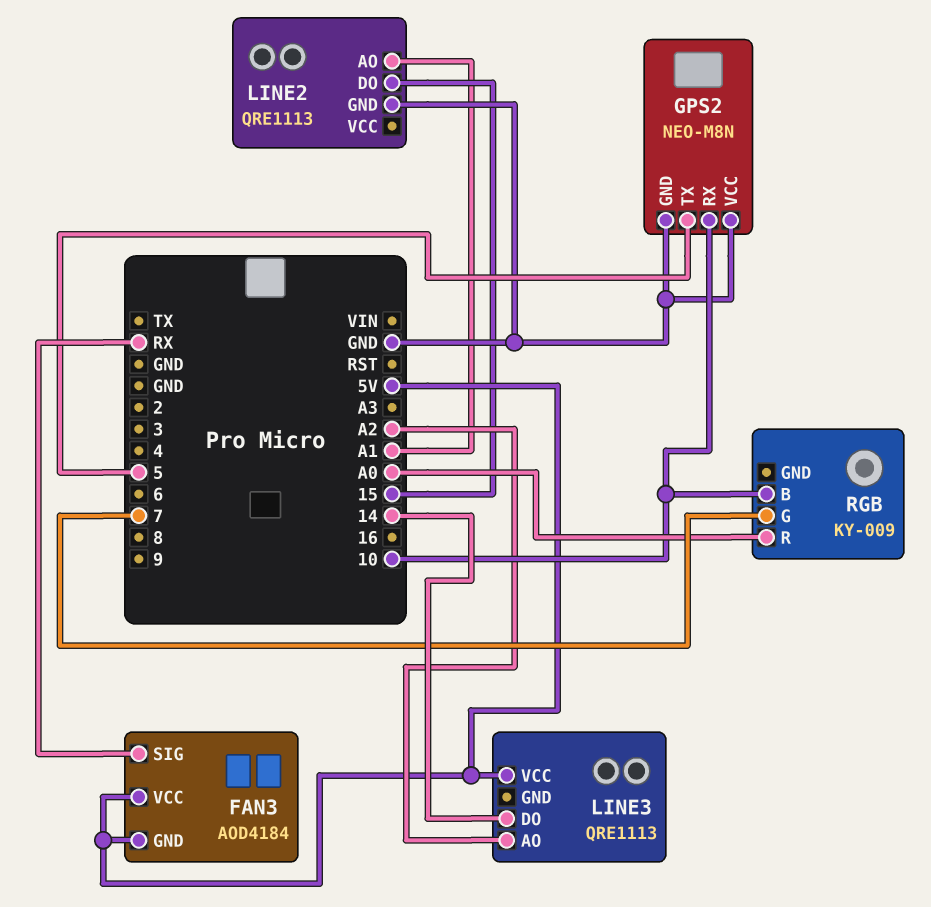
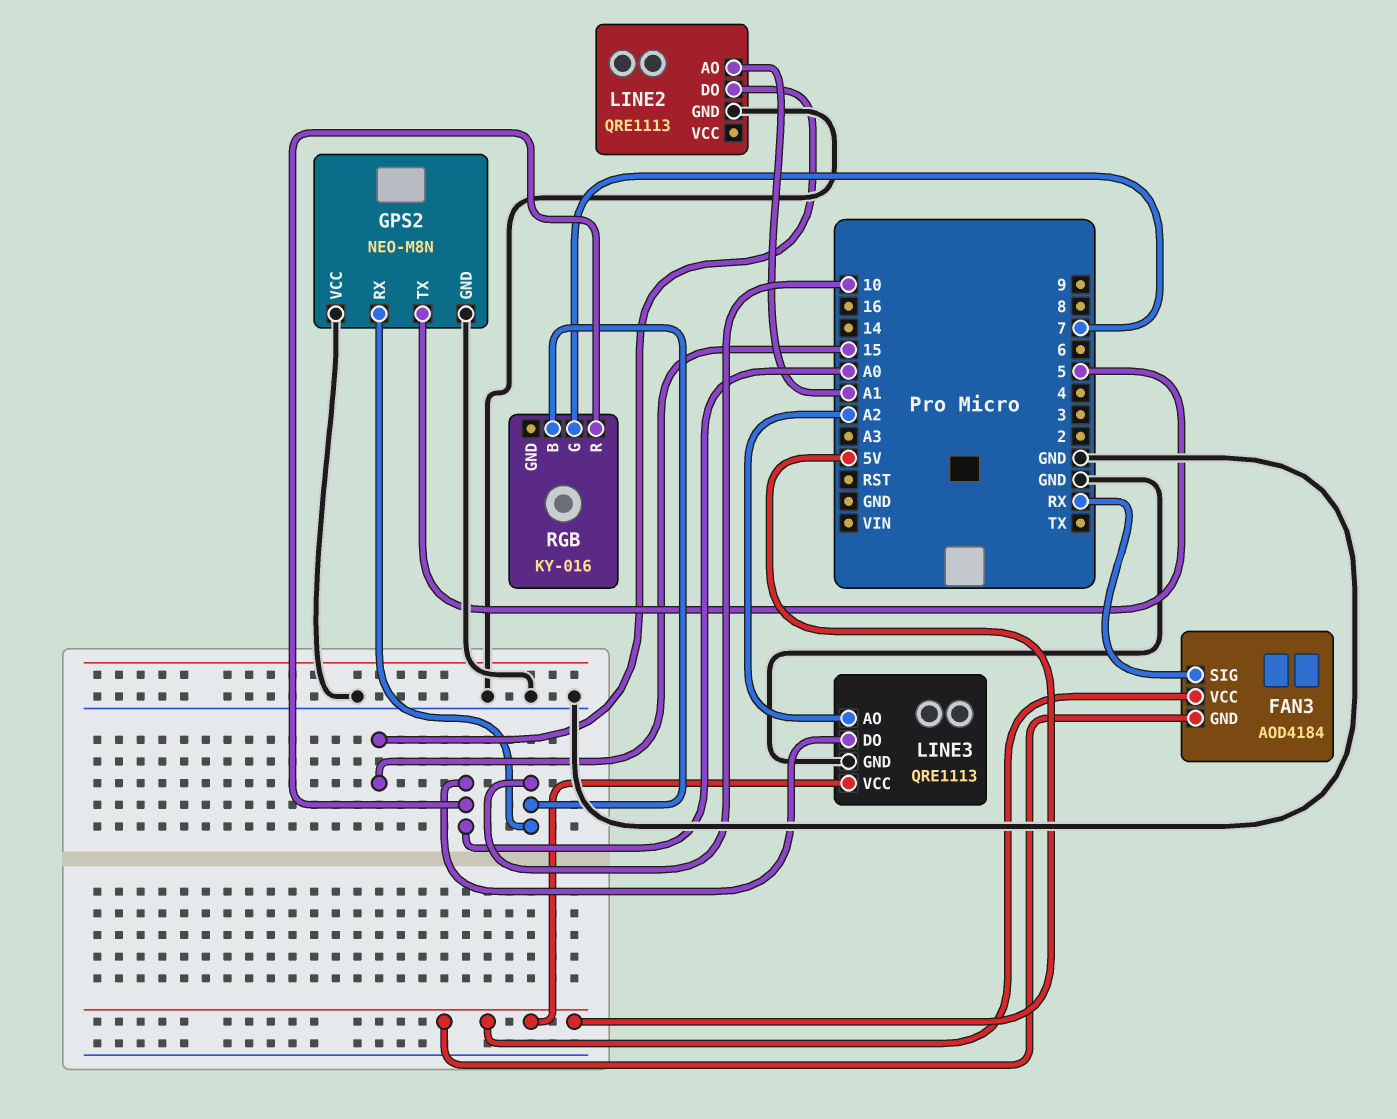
LINE3 pin DO: 14 -> A0
LINE3 pin GND: none -> GND
RGB: KY-009 -> KY-016

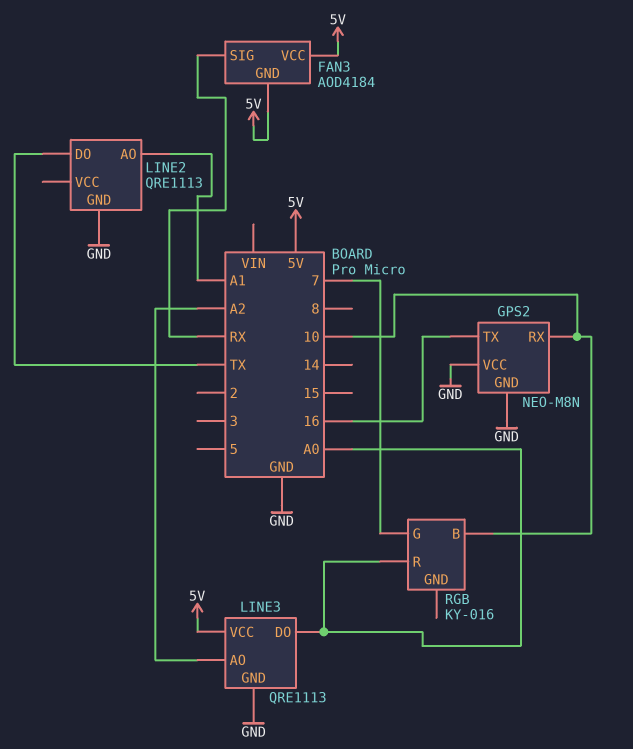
GPS2 pin TX: 5 -> 16
LINE2 pin DO: 15 -> TX

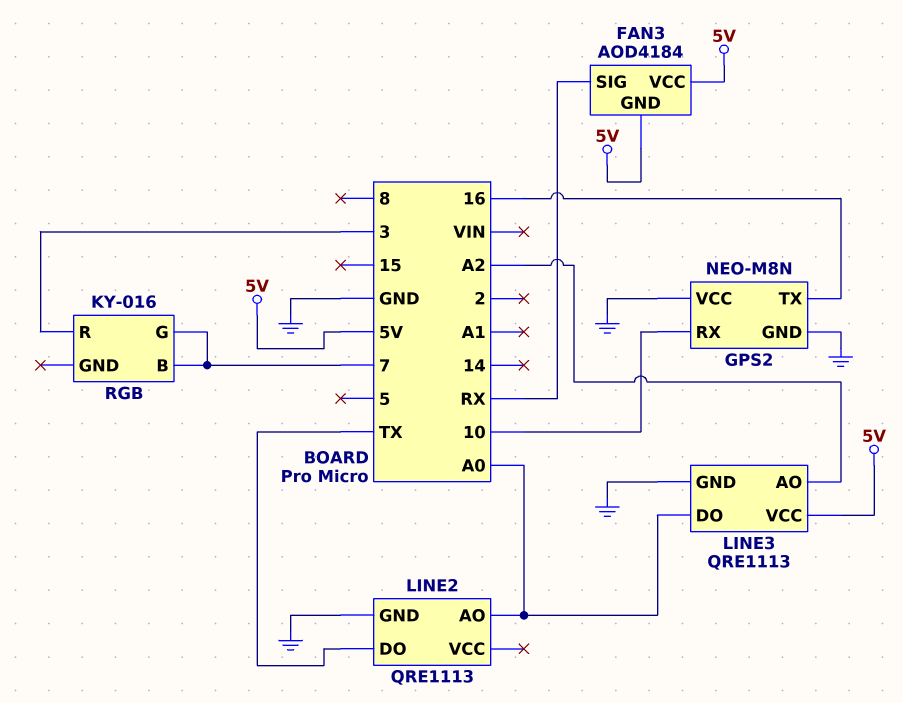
LINE2 pin AO: A1 -> A0
RGB pin B: 10 -> 7
RGB pin R: A0 -> 3

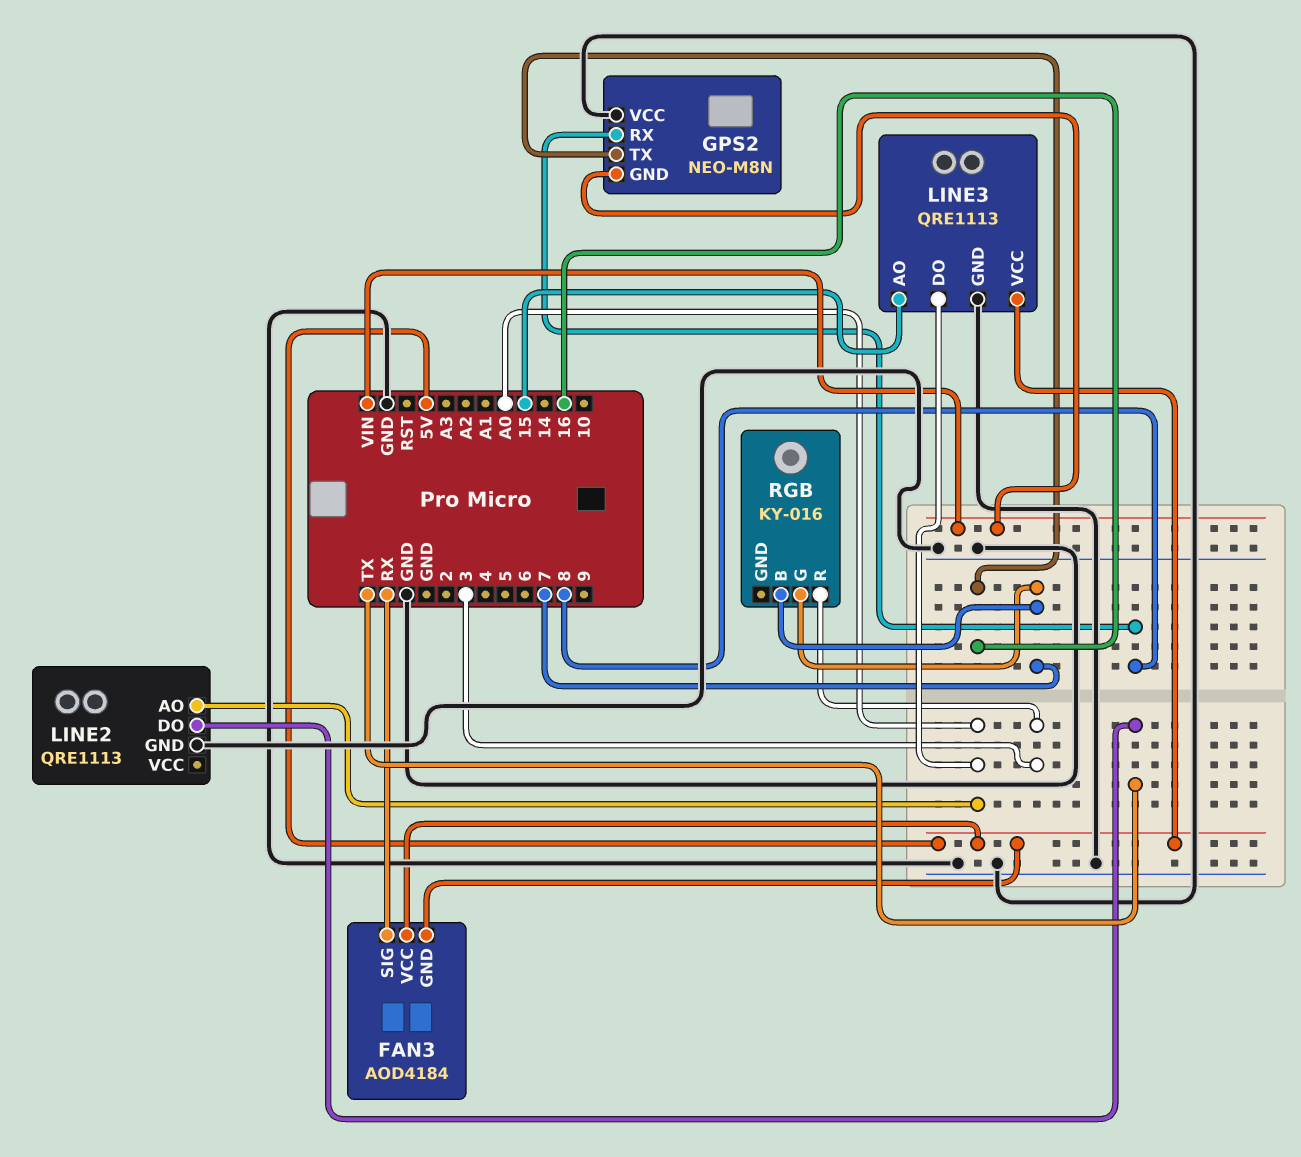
GPS2 pin GND: GND -> VIN
GPS2 pin RX: 10 -> 8
LINE3 pin AO: A2 -> 15

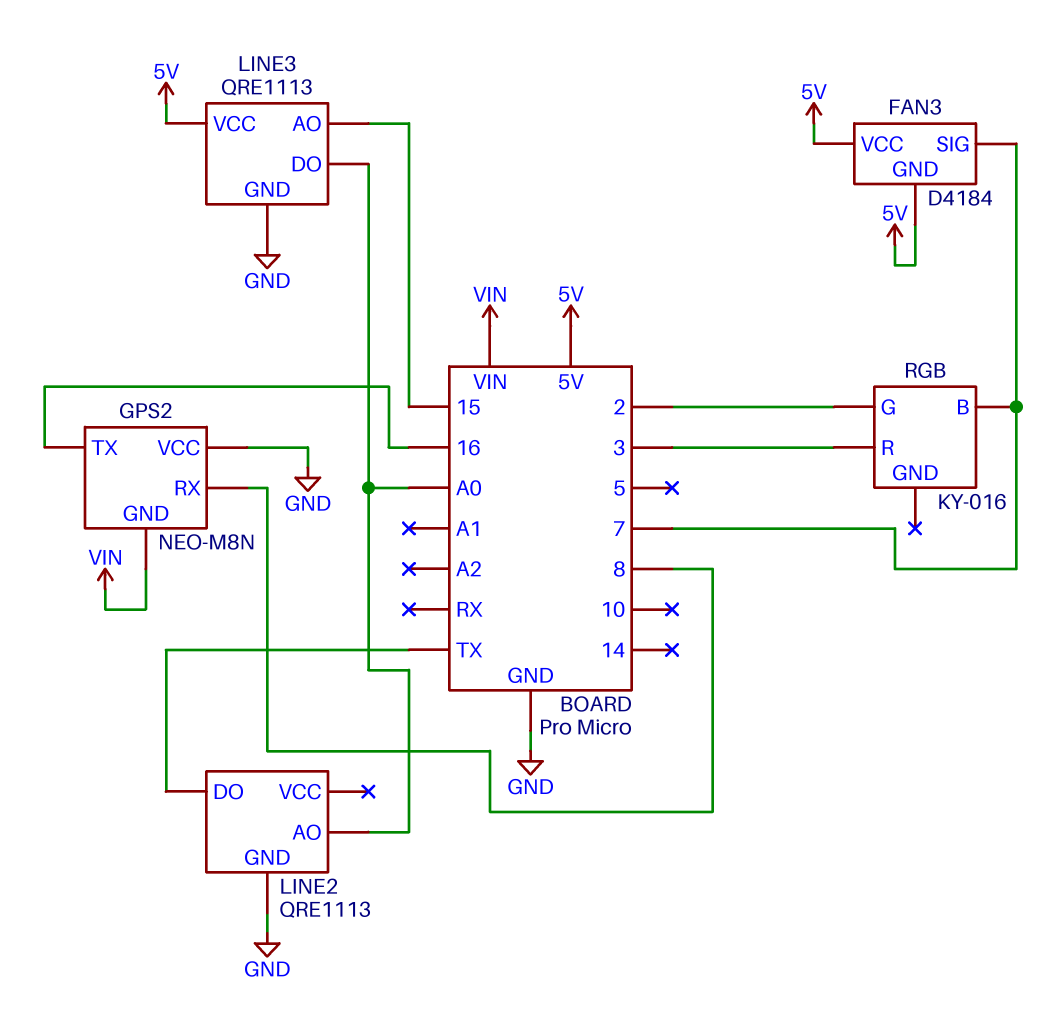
FAN3: AOD4184 -> D4184
FAN3 pin SIG: RX -> 7
RGB pin G: 7 -> 2

